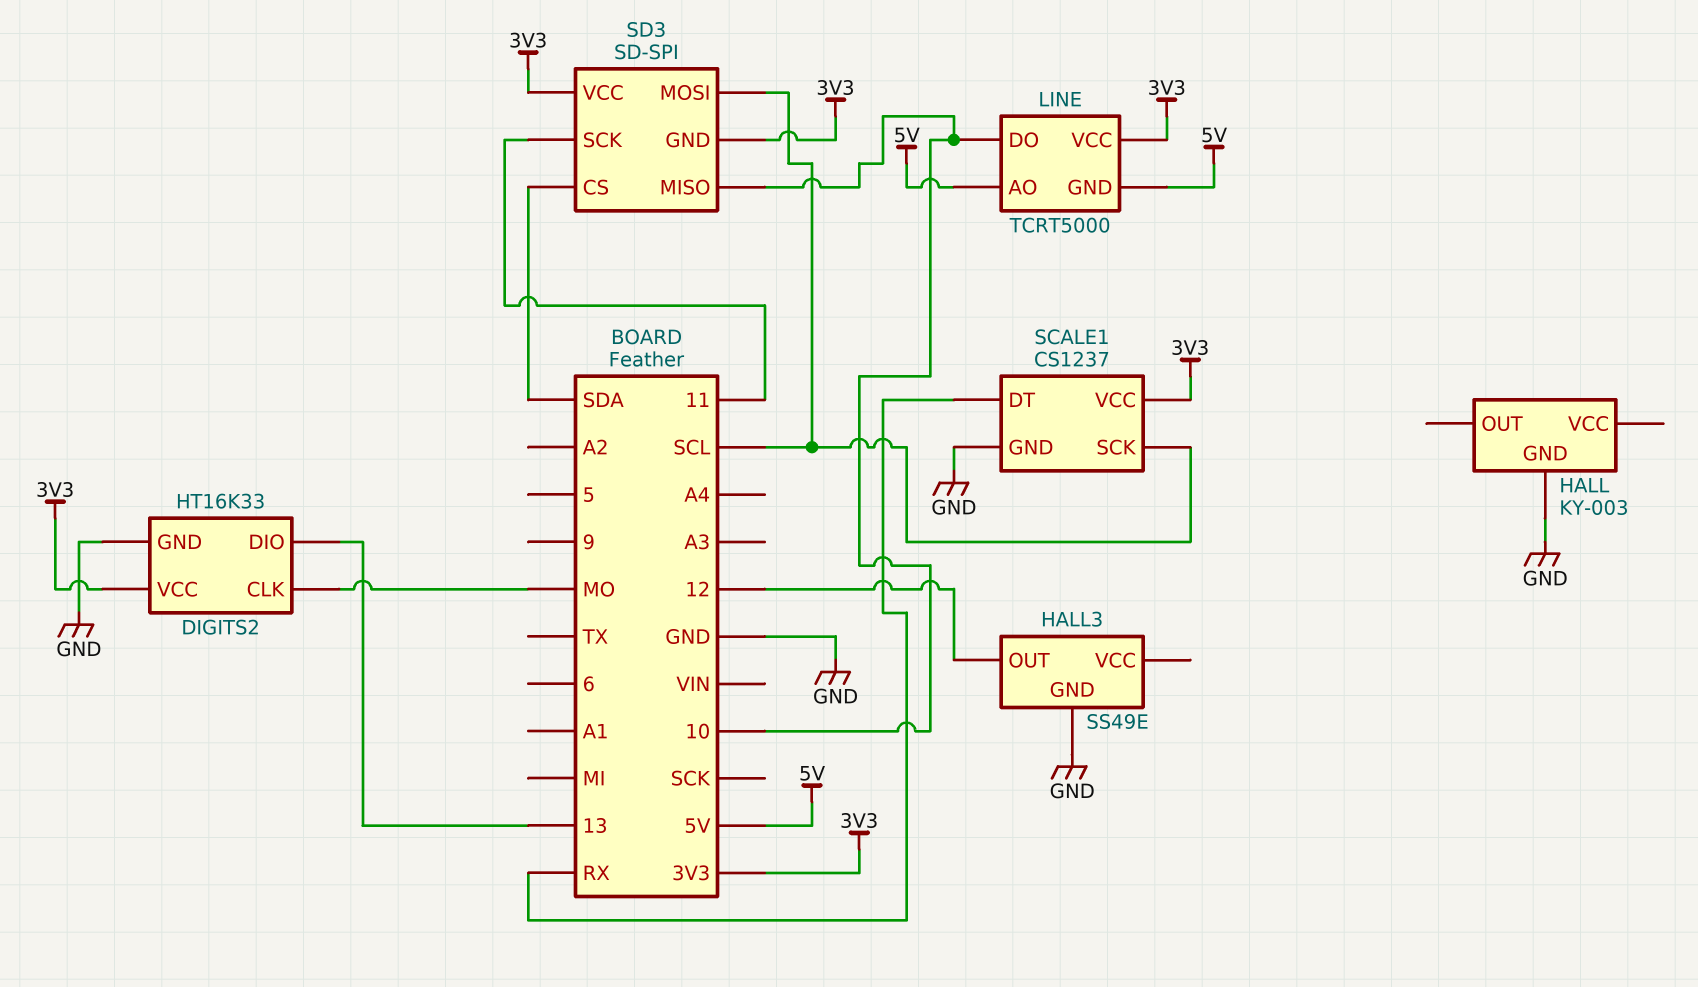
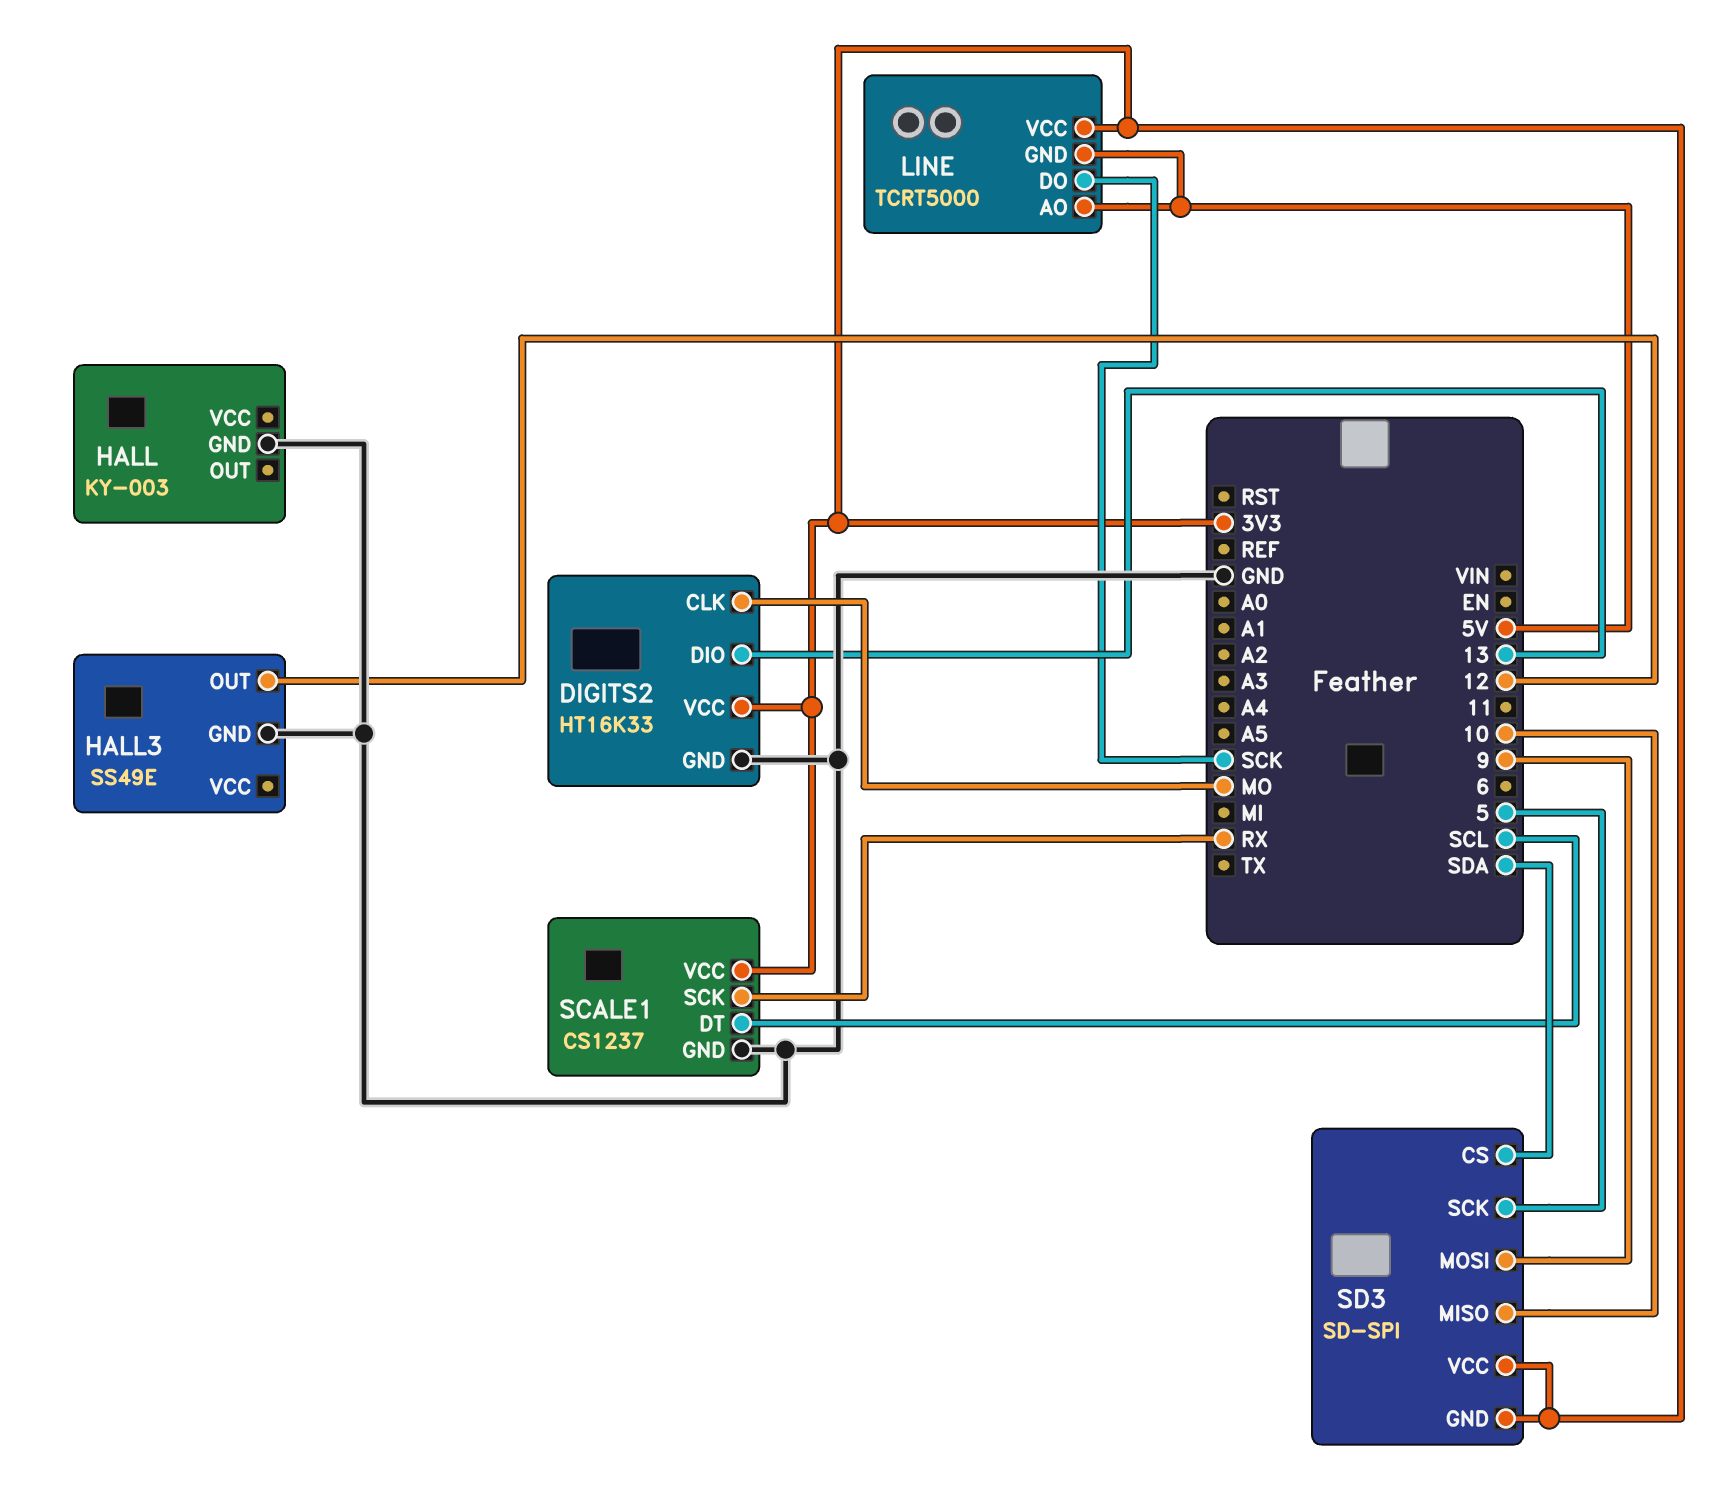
LINE pin DO: 10 -> SCK
SCALE1 pin DT: RX -> SCL
SCALE1 pin SCK: SCL -> RX
SD3 pin MOSI: SCL -> 9
SD3 pin SCK: 11 -> 5

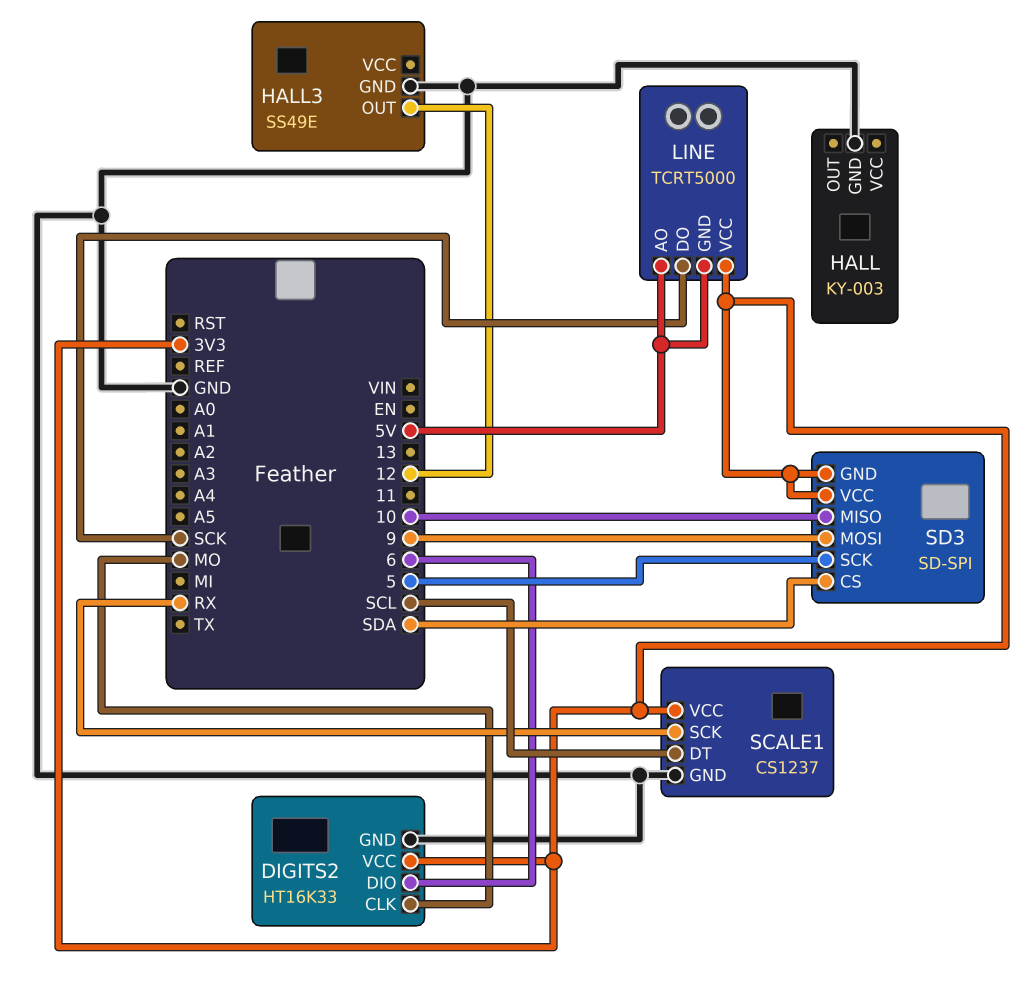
DIGITS2 pin DIO: 13 -> 6

